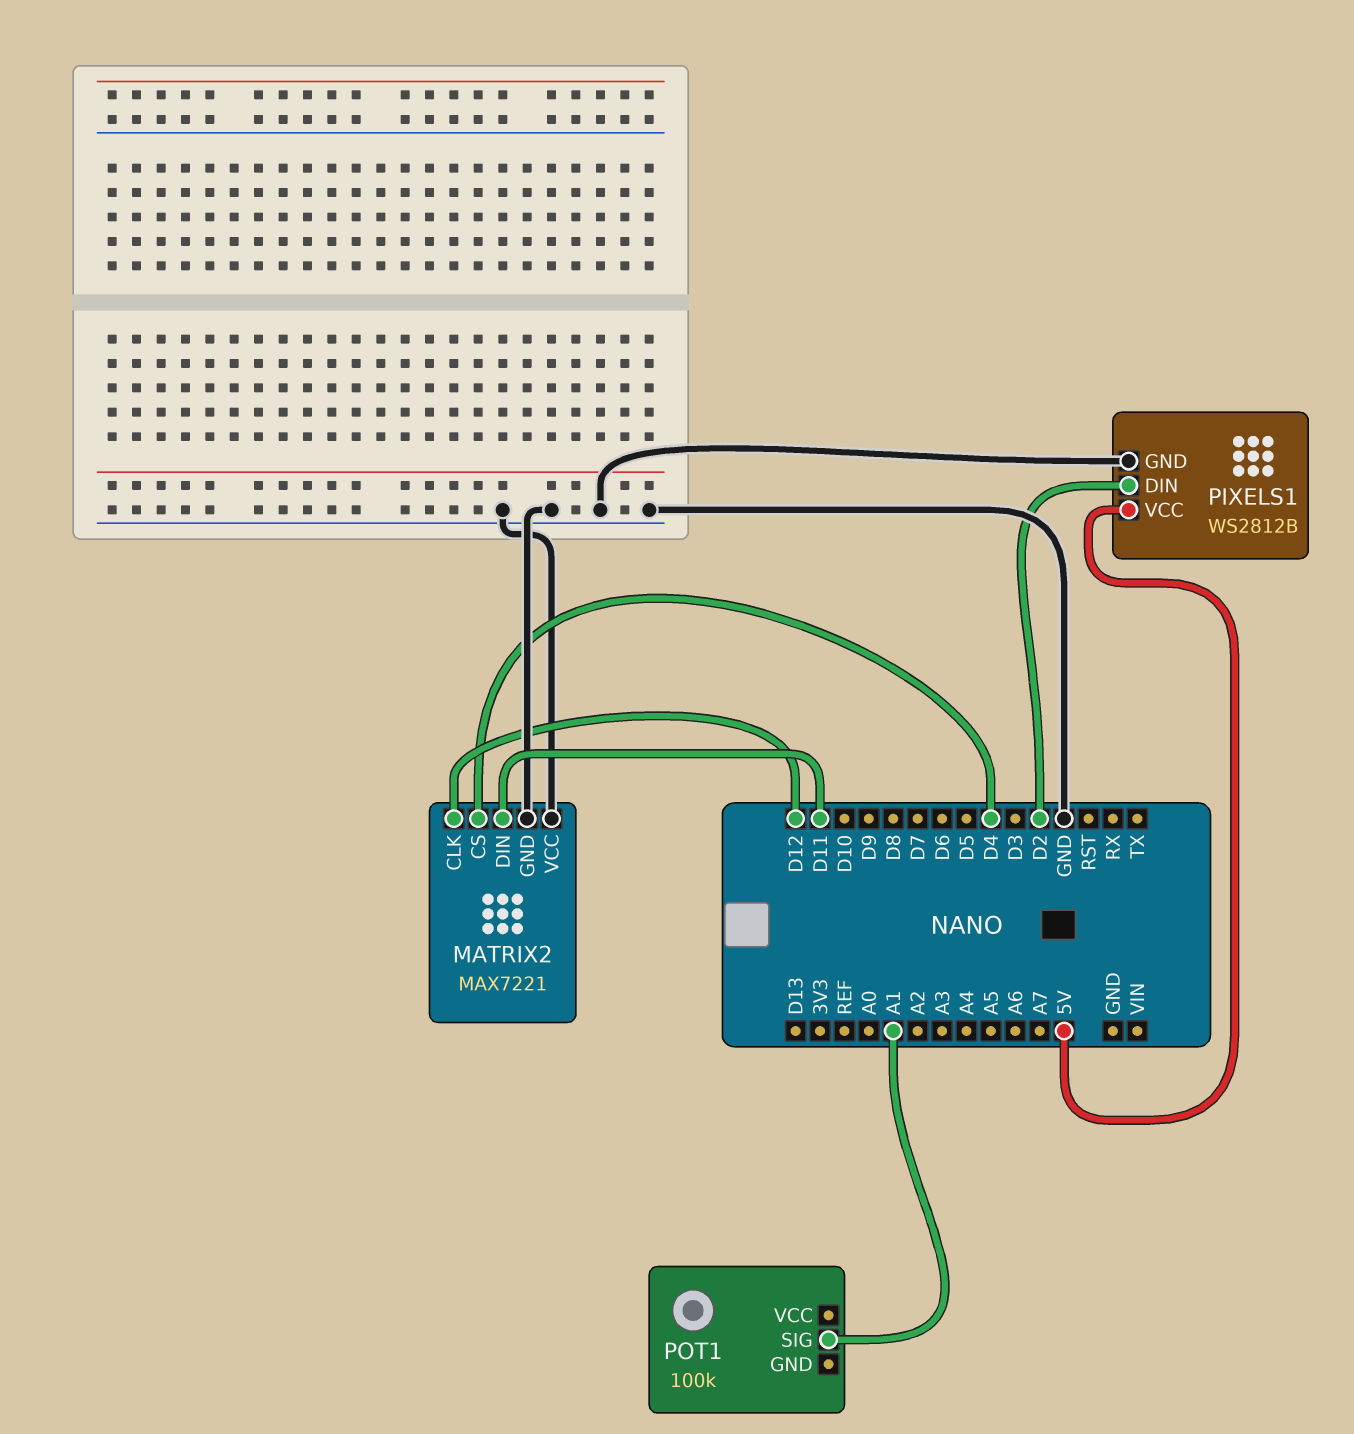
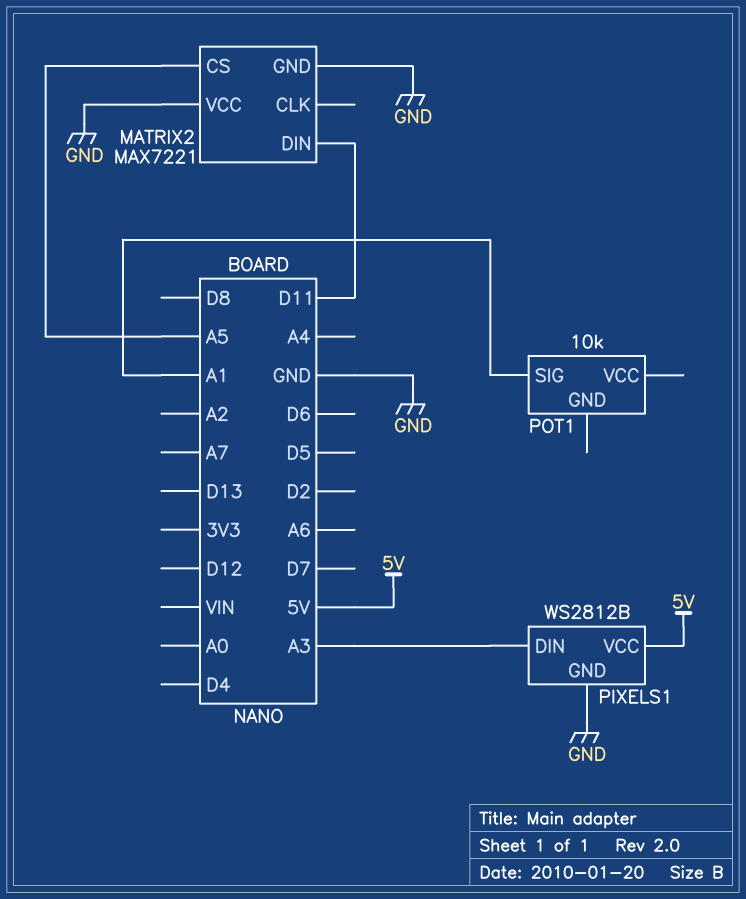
MATRIX2 pin CLK: D12 -> none
MATRIX2 pin CS: D4 -> A5
PIXELS1 pin DIN: D2 -> A3
POT1: 100k -> 10k

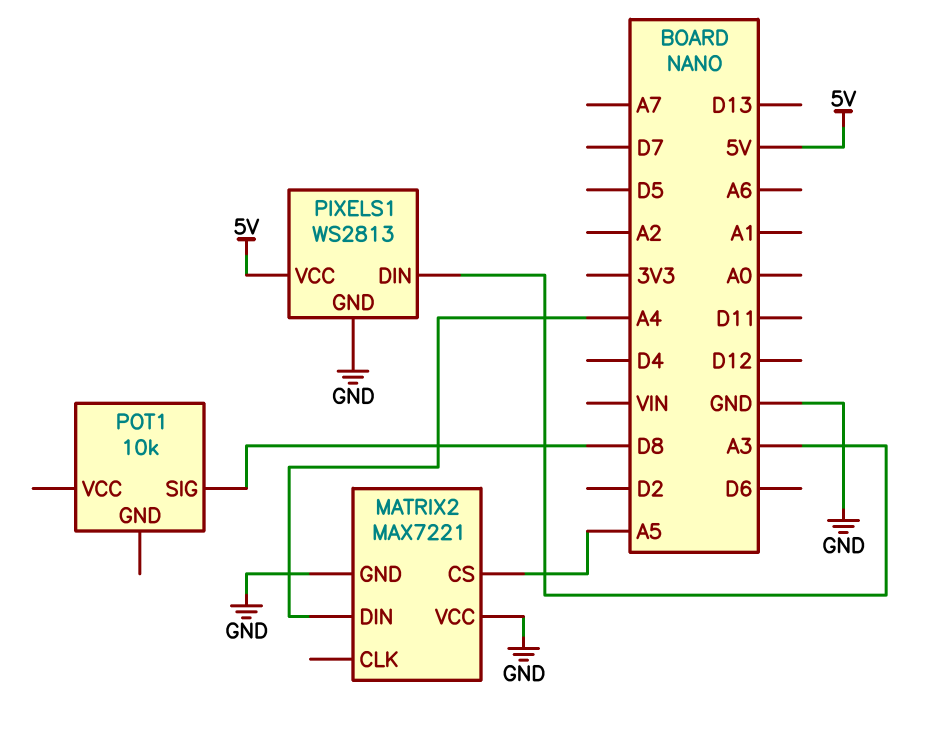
MATRIX2 pin DIN: D11 -> A4
PIXELS1: WS2812B -> WS2813
POT1 pin SIG: A1 -> D8

